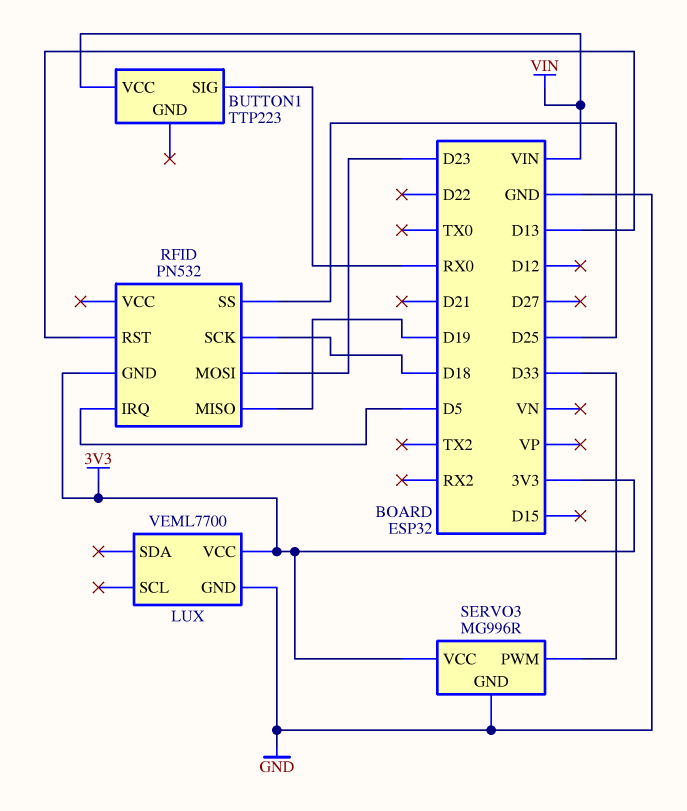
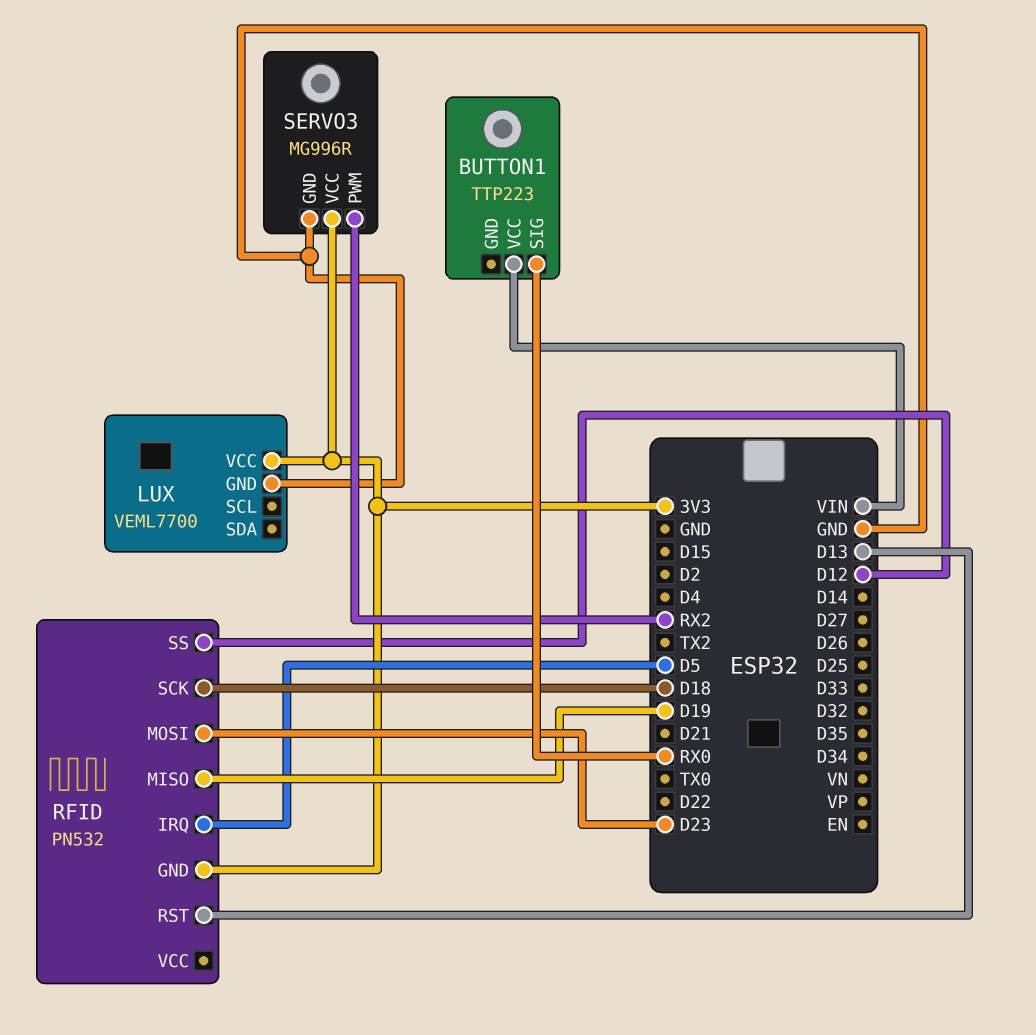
RFID pin SS: D25 -> D12
SERVO3 pin PWM: D33 -> RX2

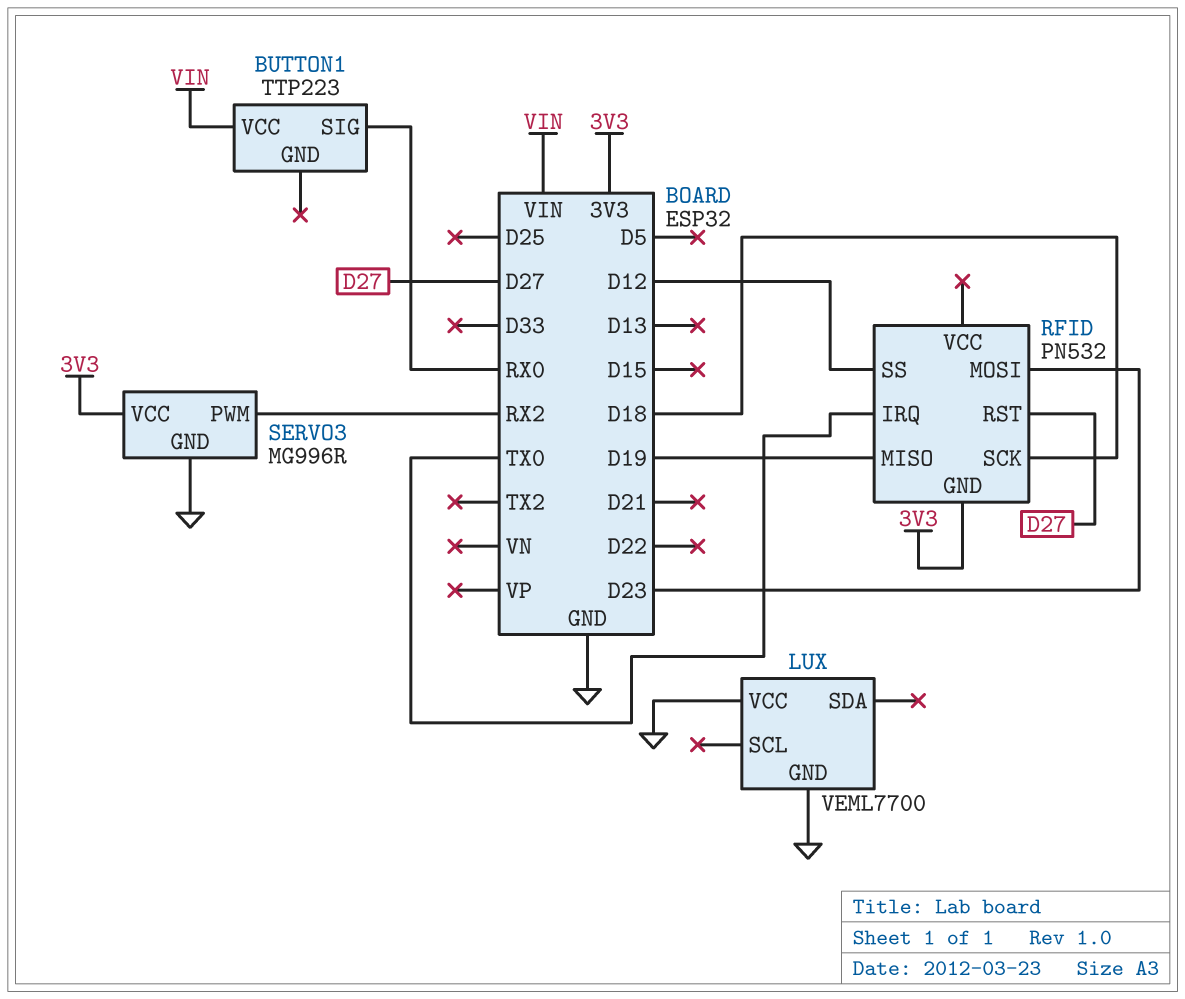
LUX pin VCC: 3V3 -> GND
RFID pin IRQ: D5 -> TX0
RFID pin RST: D13 -> D27

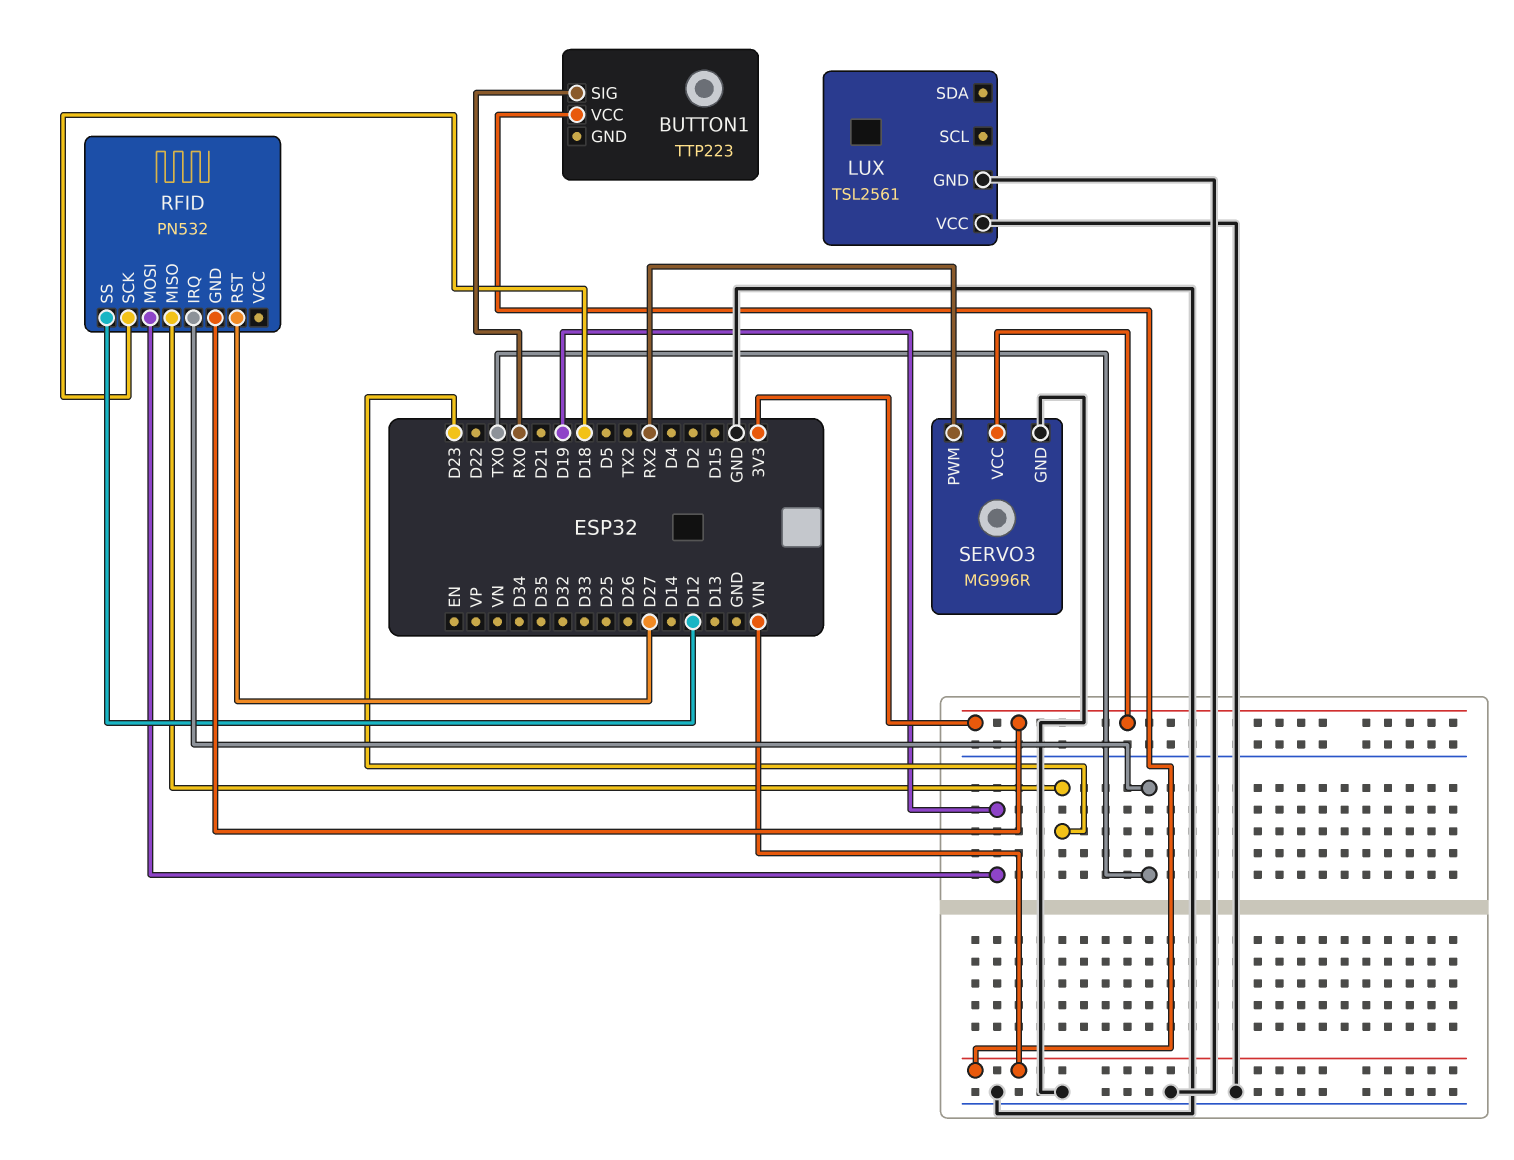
LUX: VEML7700 -> TSL2561
RFID pin MISO: D19 -> D23
RFID pin MOSI: D23 -> D19

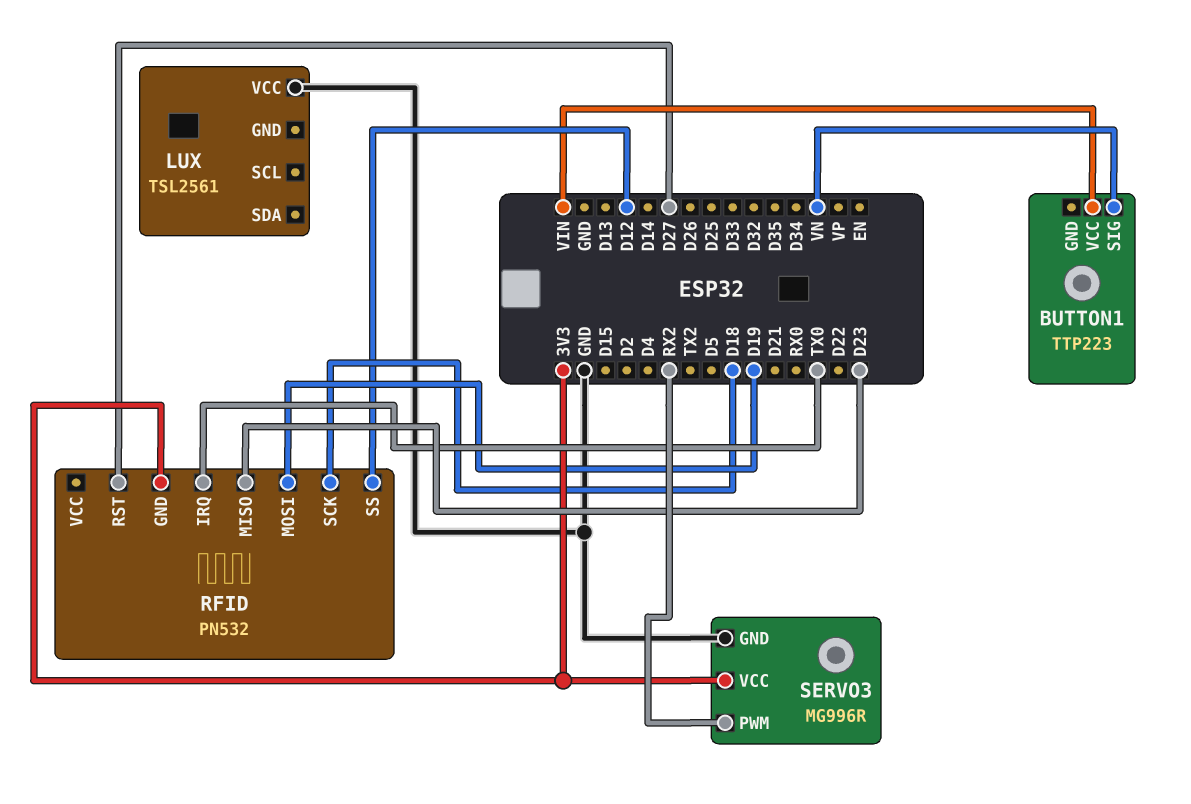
BUTTON1 pin SIG: RX0 -> VN
LUX pin GND: GND -> none

